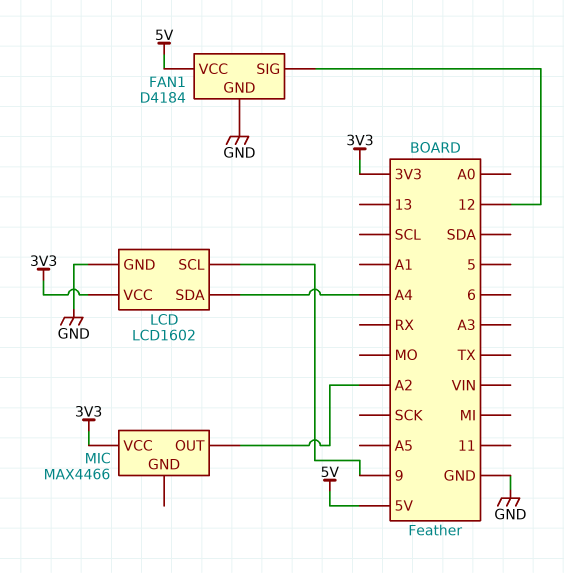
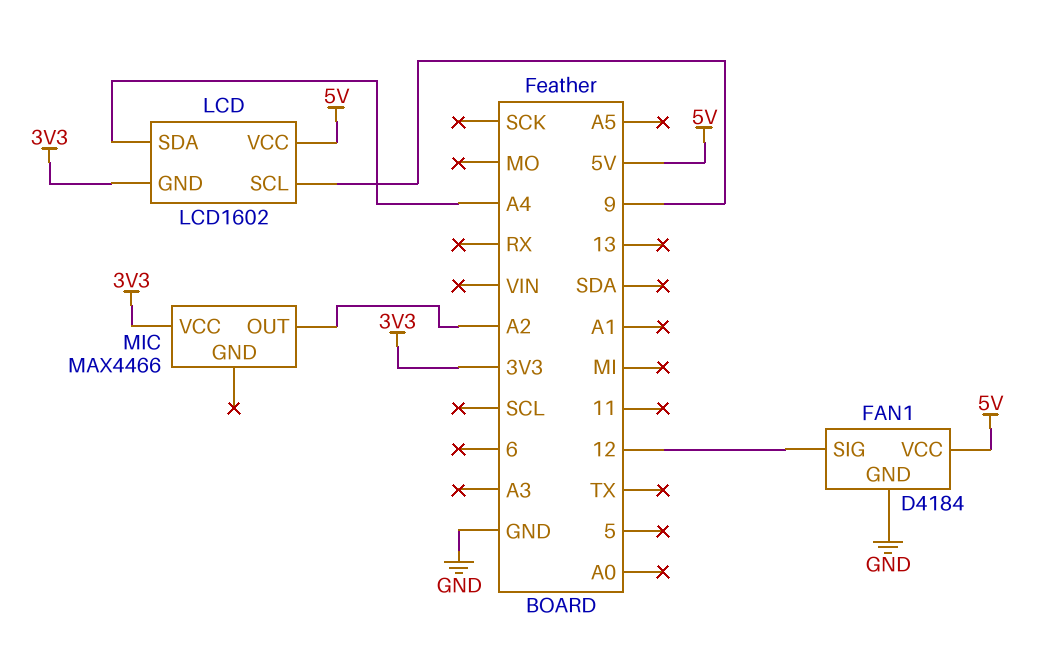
LCD pin GND: GND -> 3V3
LCD pin VCC: 3V3 -> 5V

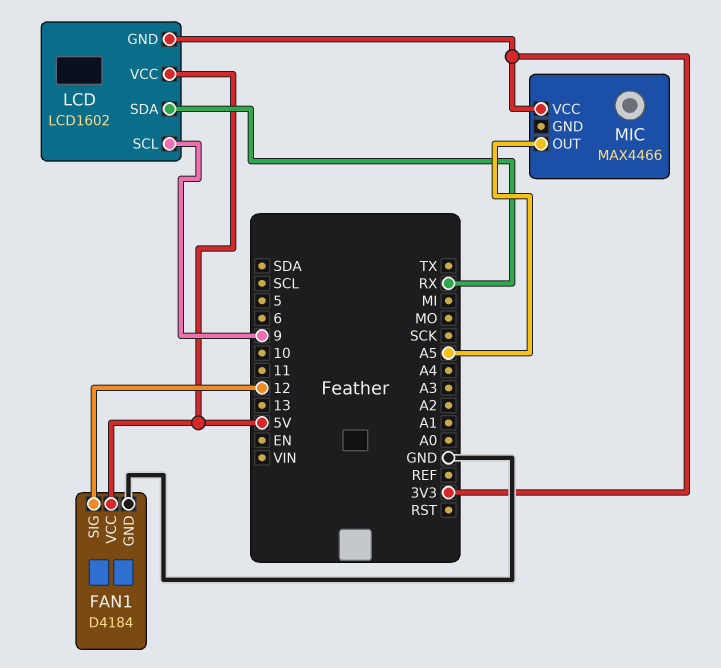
LCD pin SDA: A4 -> RX
MIC pin OUT: A2 -> A5

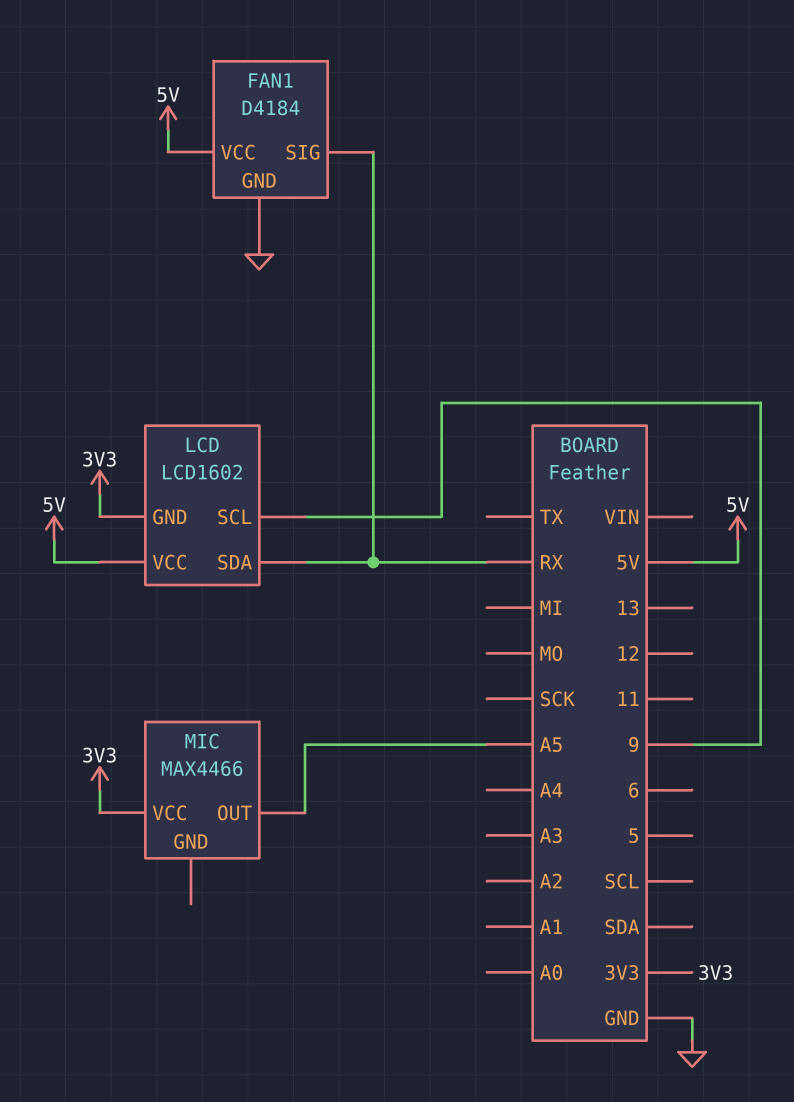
FAN1 pin SIG: 12 -> RX

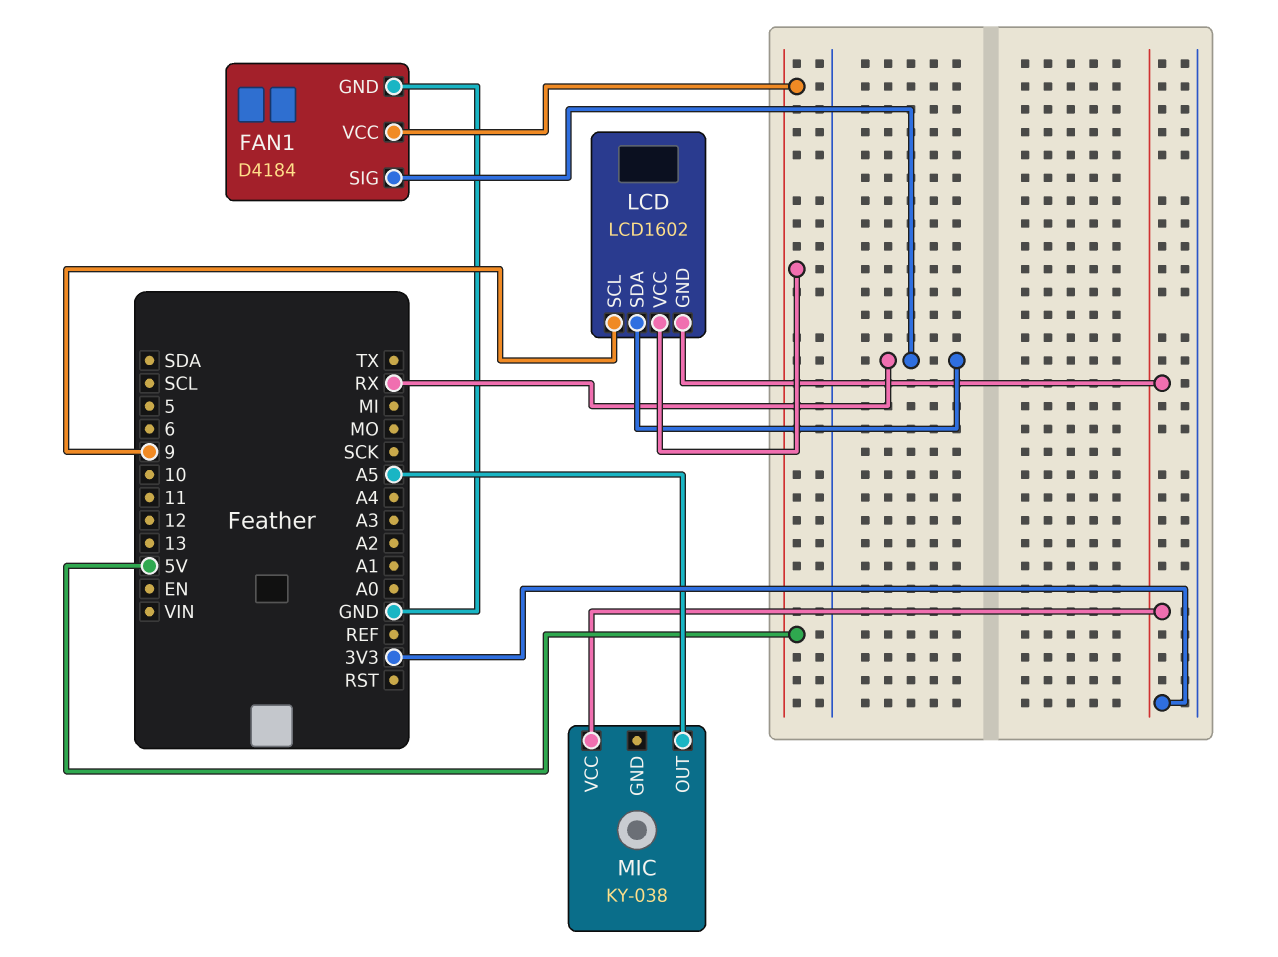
MIC: MAX4466 -> KY-038

